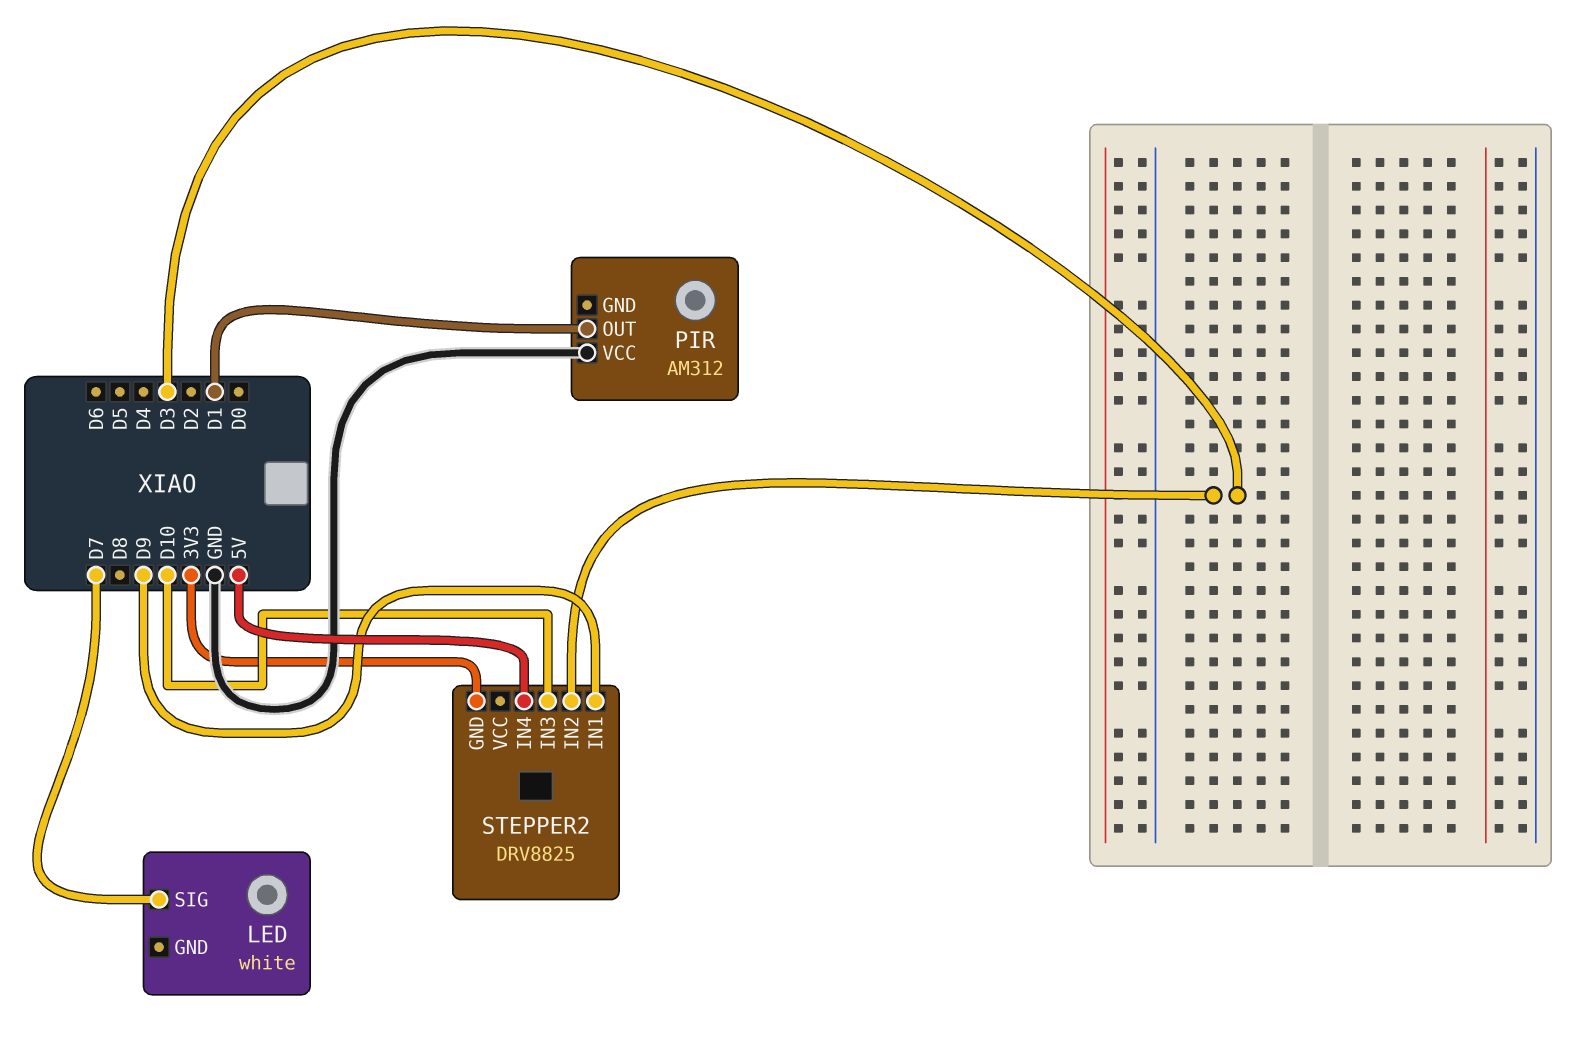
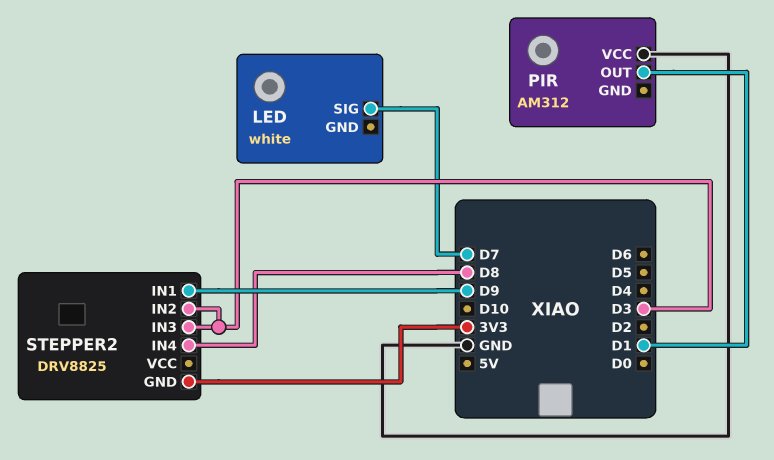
STEPPER2 pin IN3: D10 -> D3
STEPPER2 pin IN4: 5V -> D8

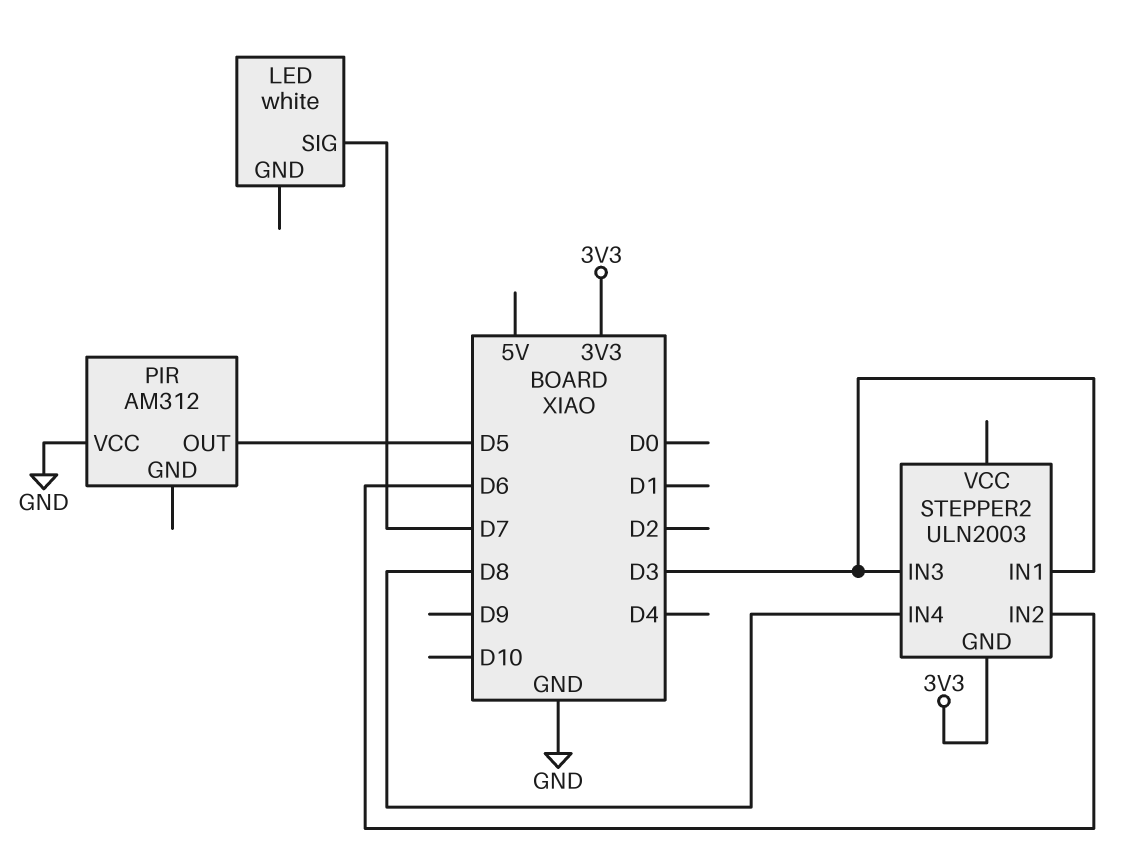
PIR pin OUT: D1 -> D5
STEPPER2: DRV8825 -> ULN2003
STEPPER2 pin IN1: D9 -> D3
STEPPER2 pin IN2: D3 -> D6

